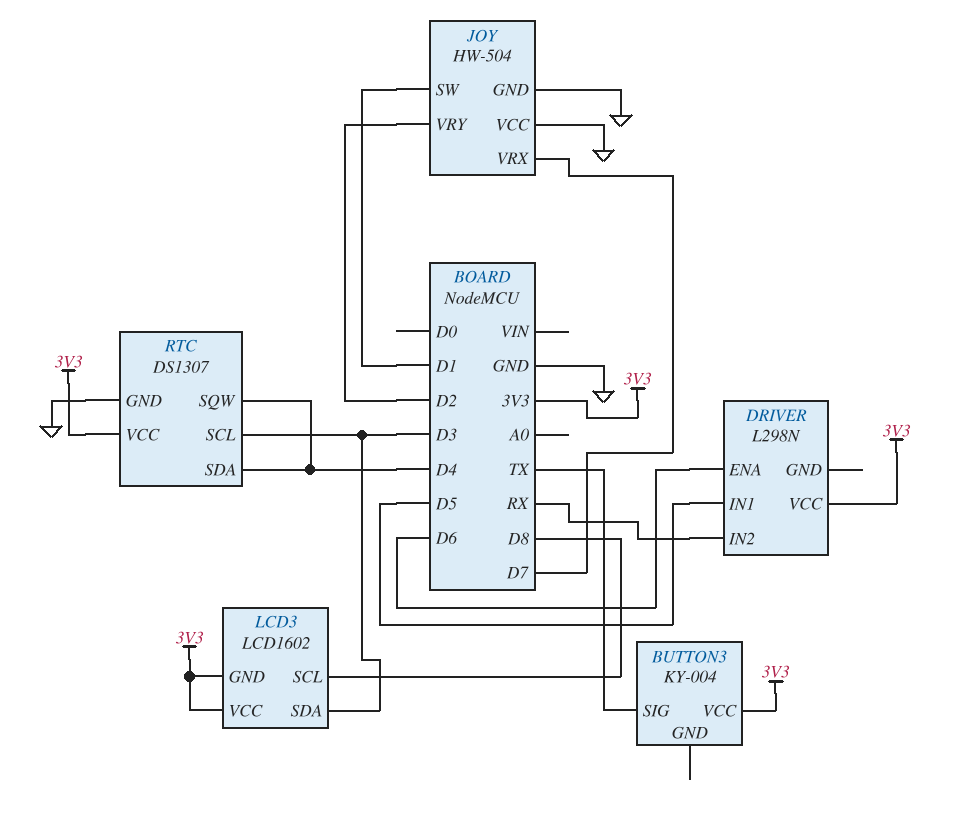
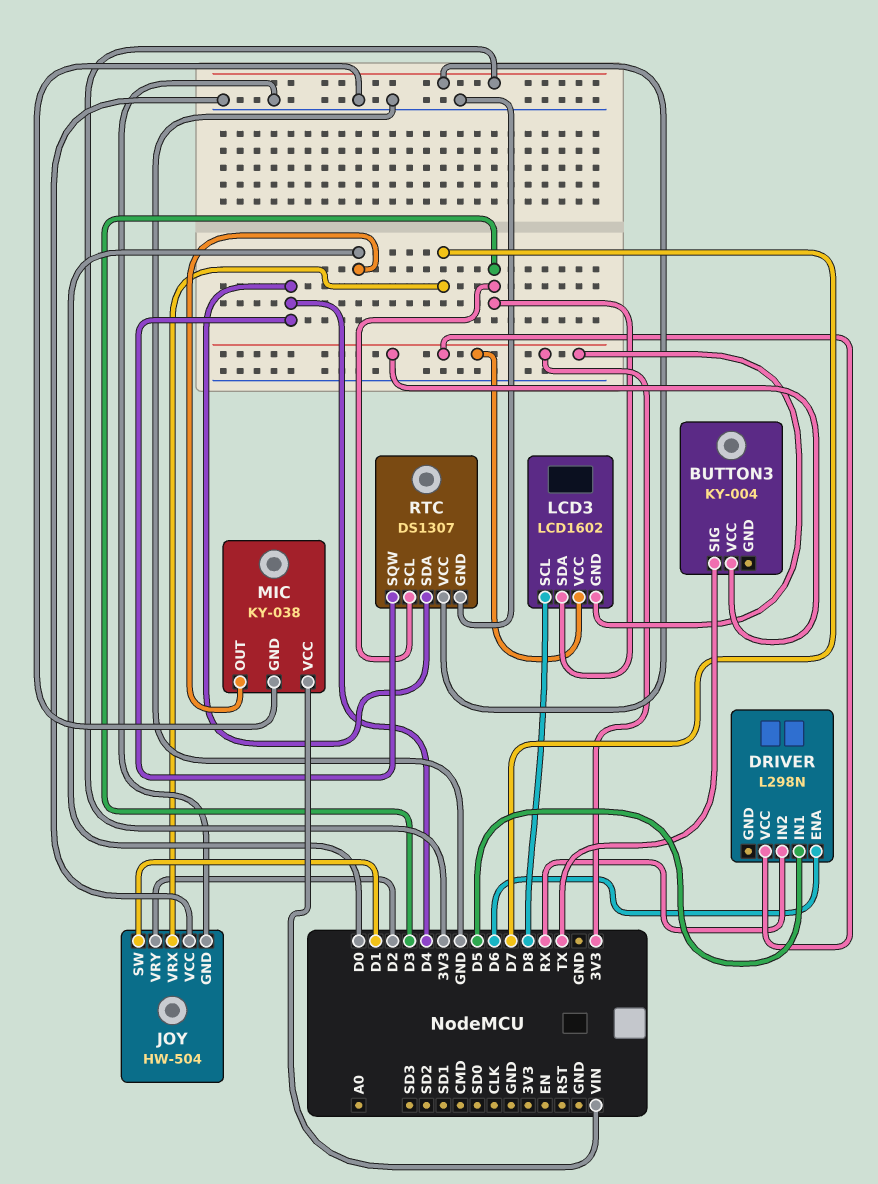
MIC: none -> KY-038
MIC pin GND: none -> GND
MIC pin OUT: none -> D0
MIC pin VCC: none -> VIN

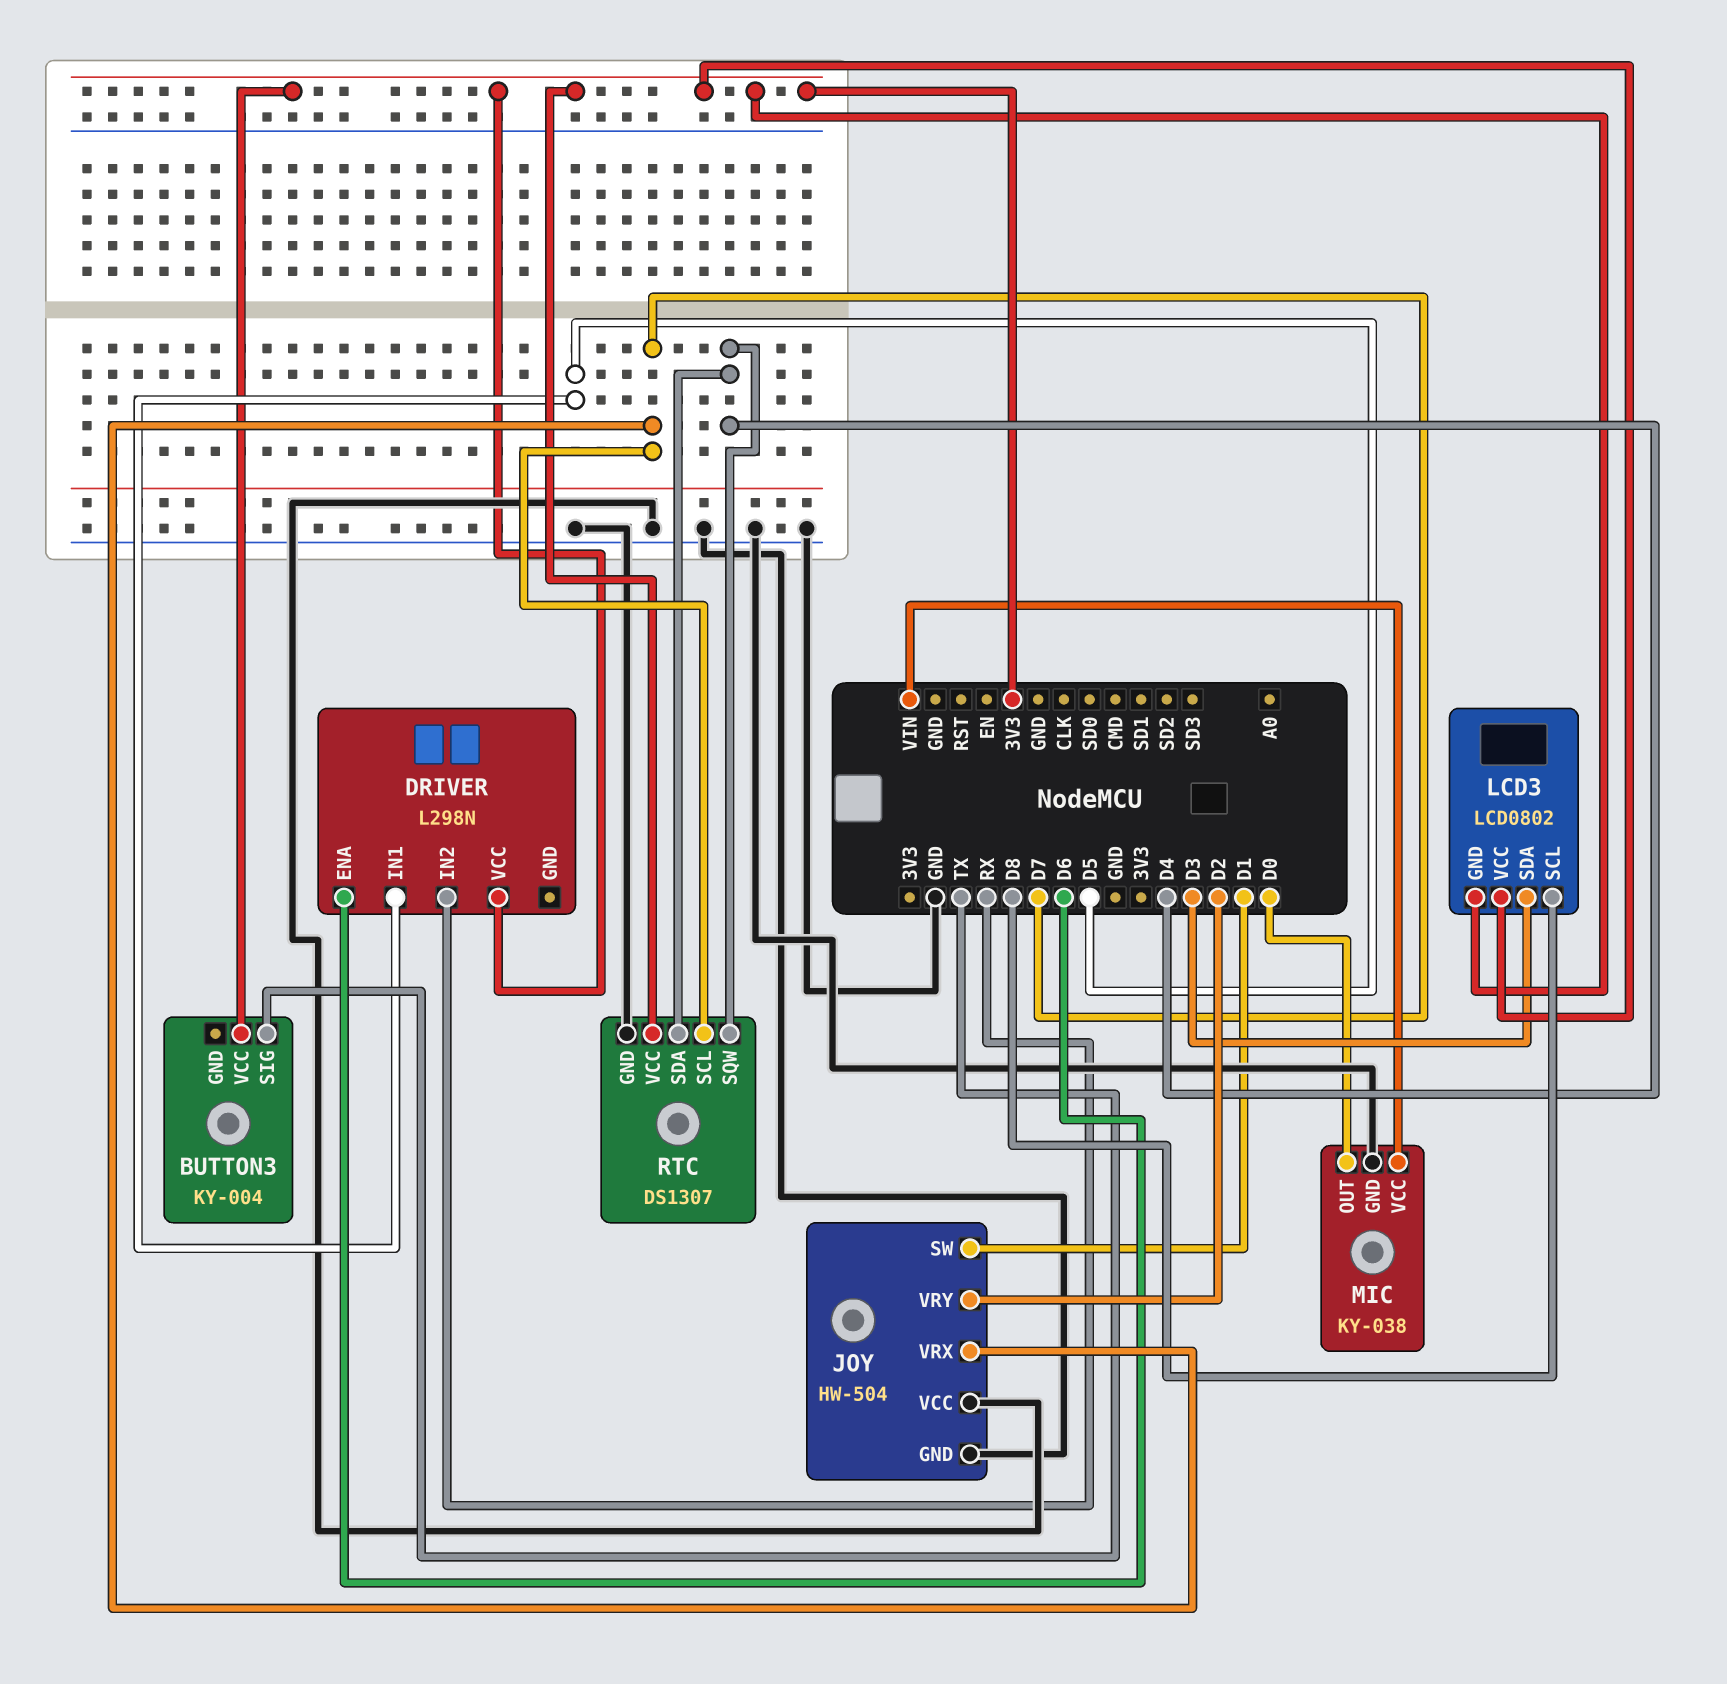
LCD3: LCD1602 -> LCD0802
RTC pin SCL: D3 -> D7

